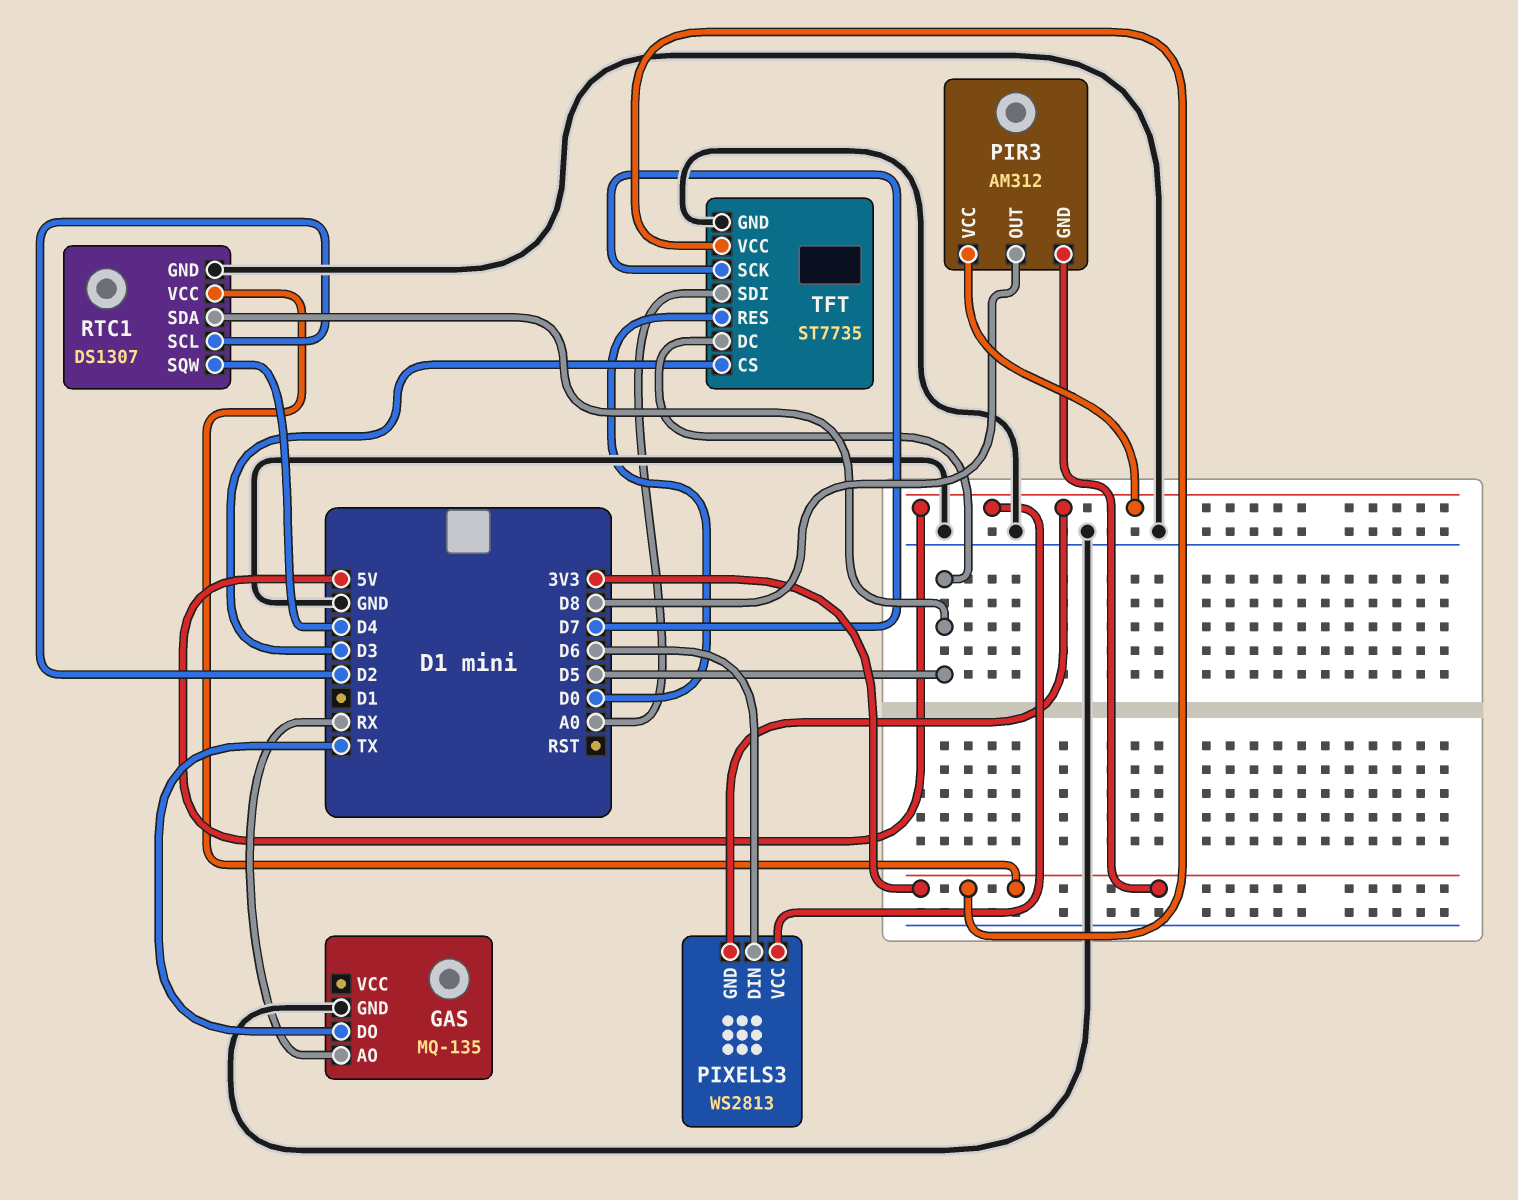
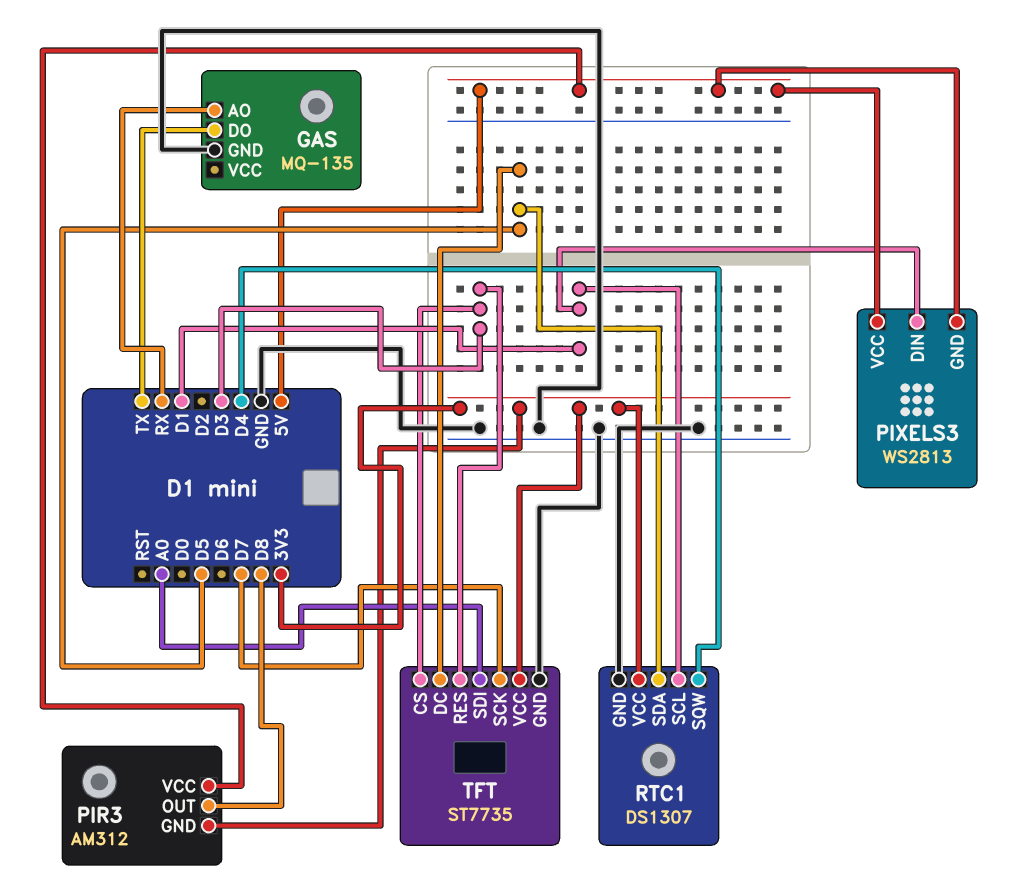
PIXELS3 pin DIN: D6 -> D1
RTC1 pin SCL: D2 -> D1
TFT pin RES: D0 -> D3

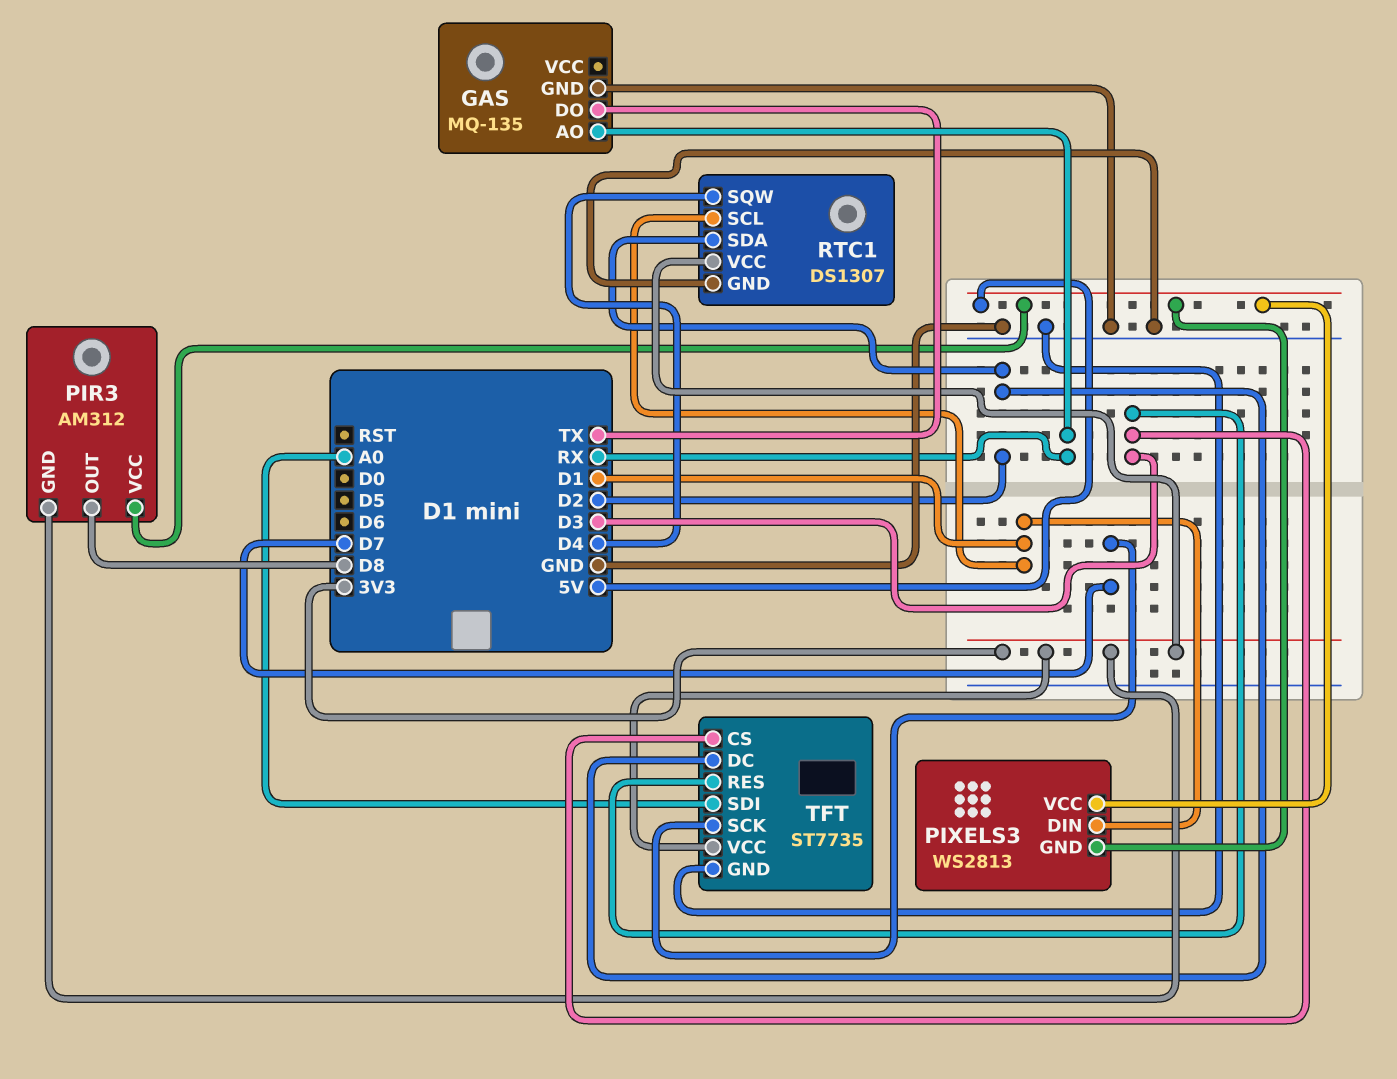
RTC1 pin SDA: D5 -> D2
TFT pin DC: D5 -> D2

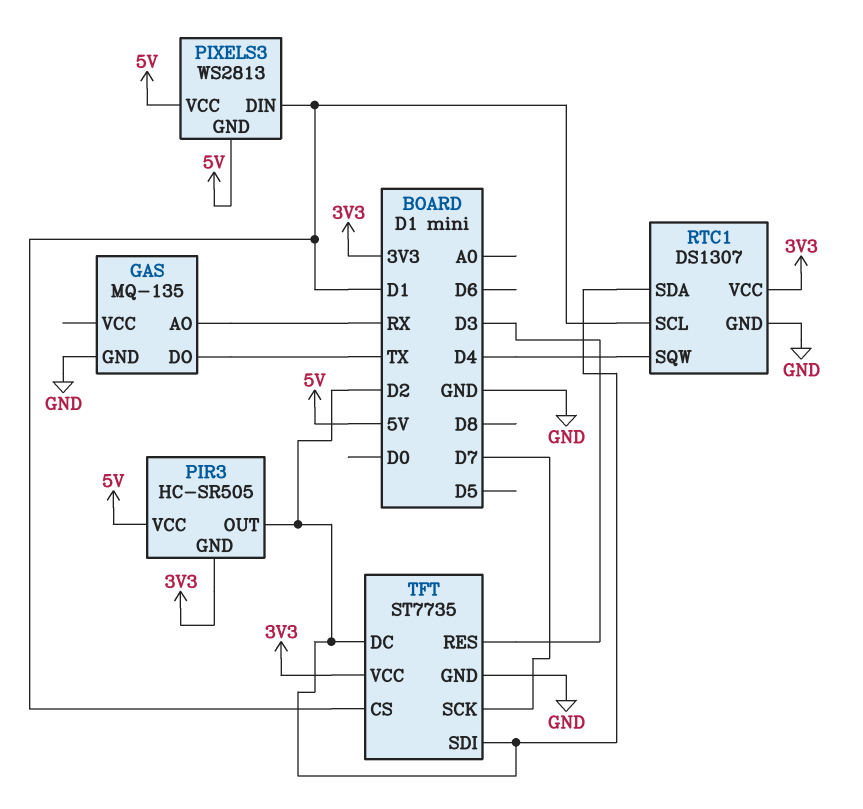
PIR3: AM312 -> HC-SR505
PIR3 pin OUT: D8 -> D2
TFT pin CS: D3 -> D1
TFT pin SDI: A0 -> D2

